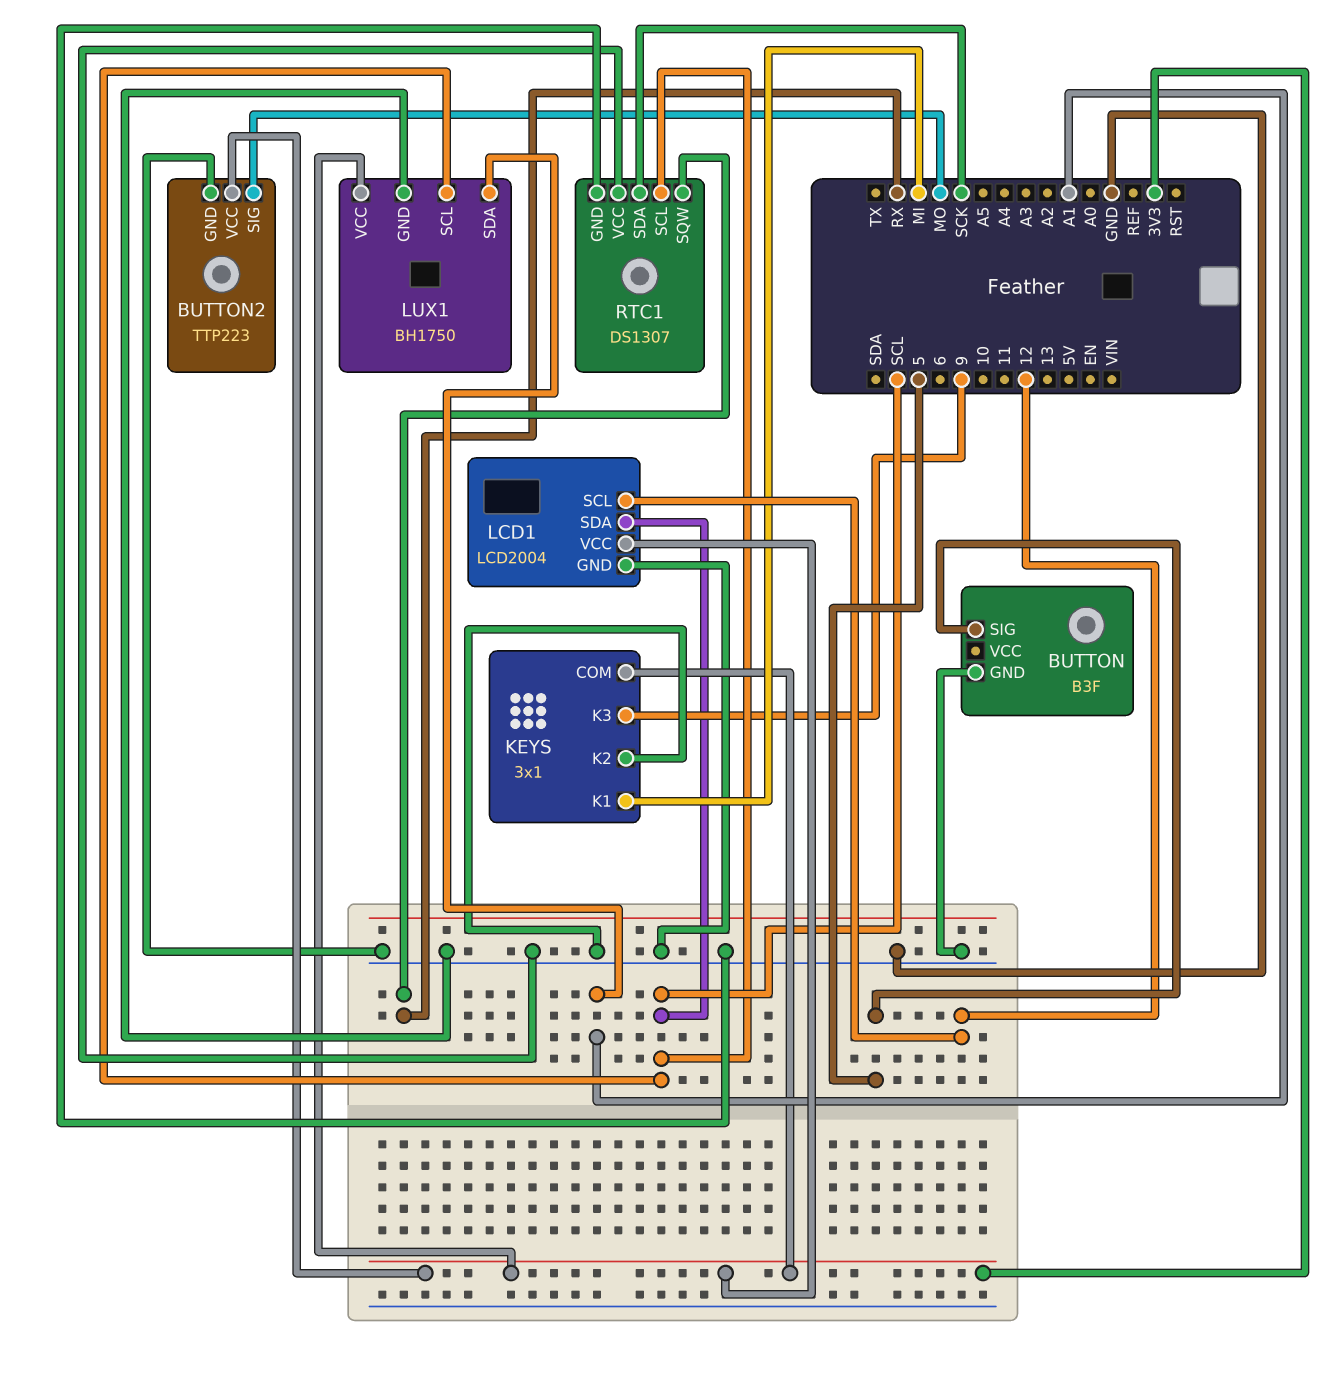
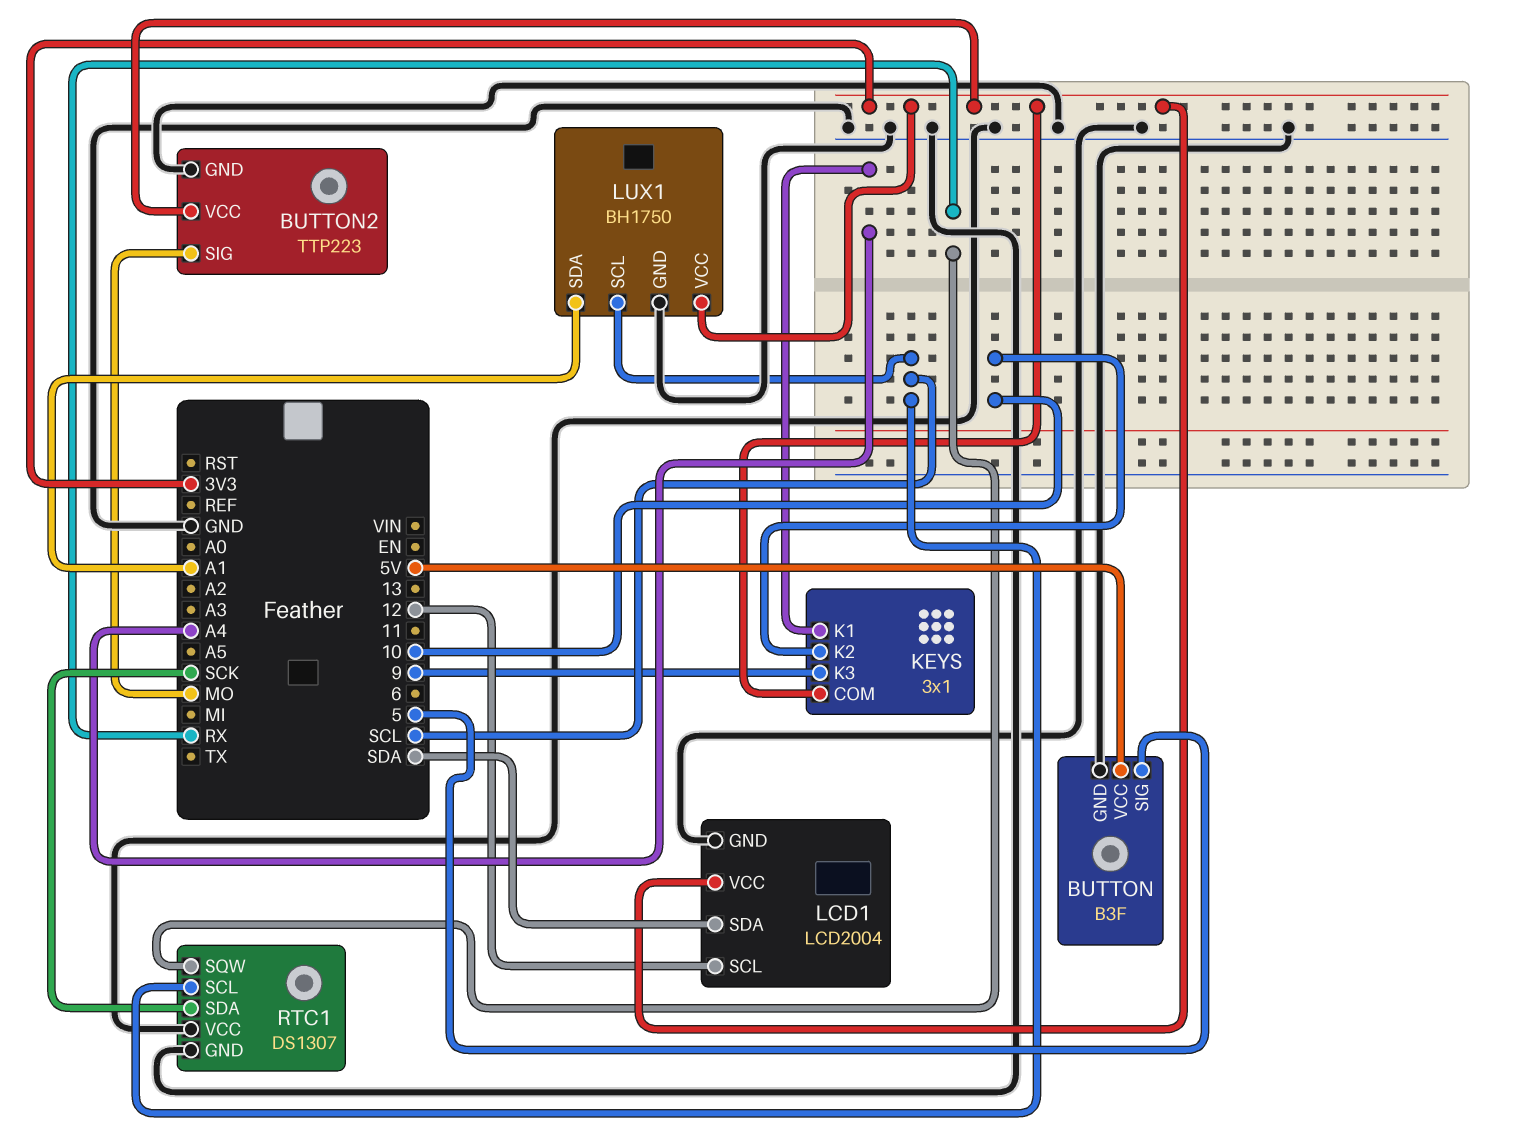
BUTTON pin VCC: none -> 5V
KEYS pin K1: MI -> A4
KEYS pin K2: GND -> 10
LCD1 pin SDA: SCL -> SDA

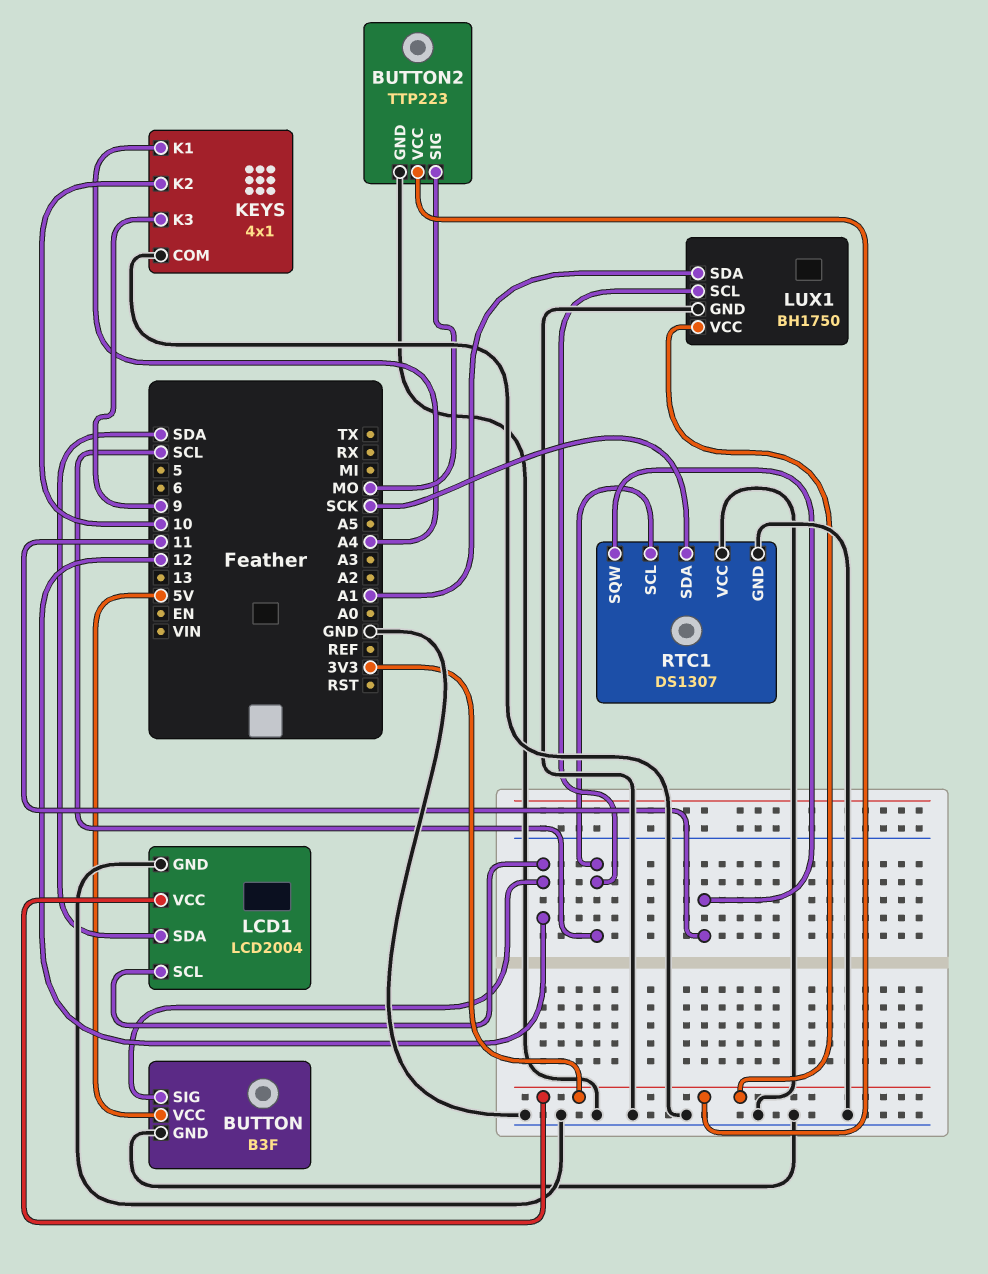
BUTTON pin SIG: 5 -> 12
KEYS: 3x1 -> 4x1
KEYS pin COM: 3V3 -> GND
RTC1 pin SQW: RX -> 11

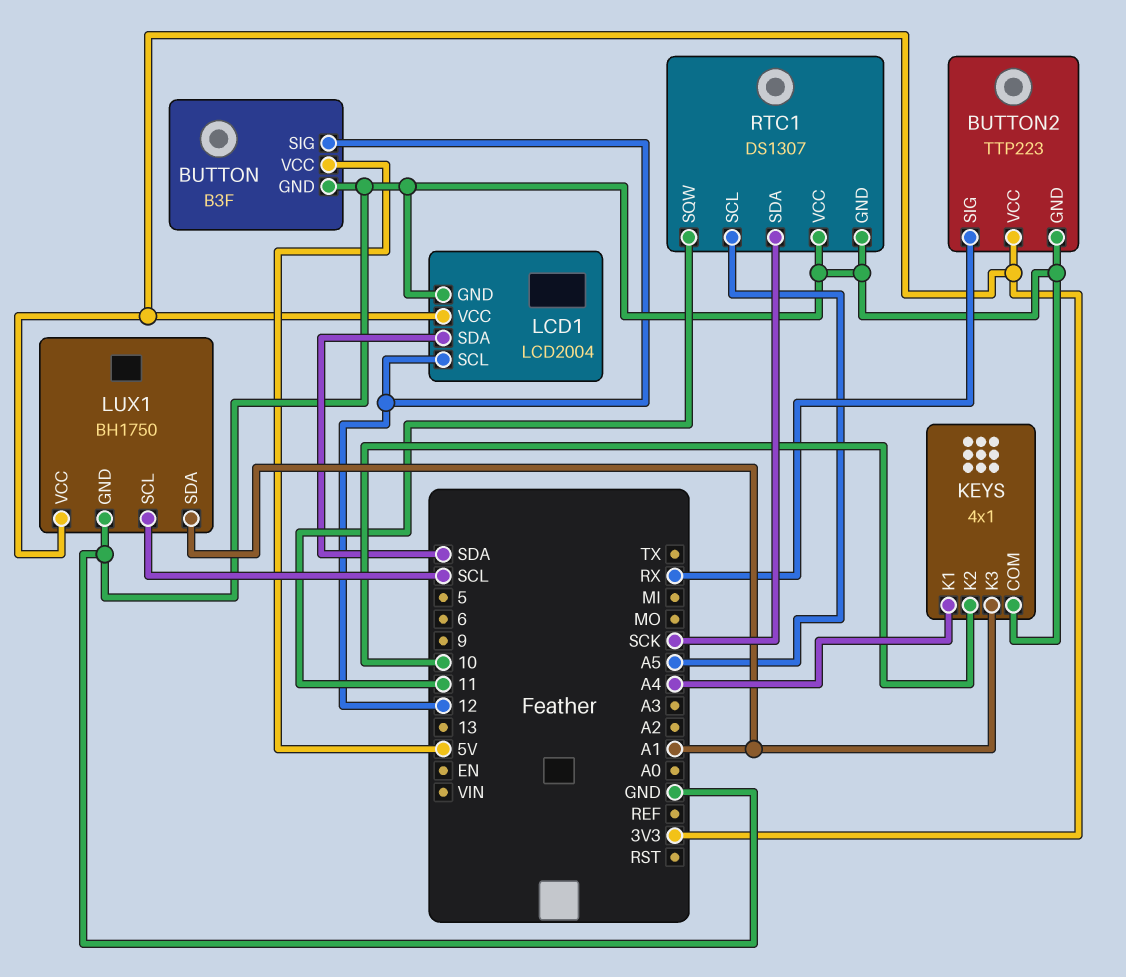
BUTTON2 pin SIG: MO -> RX
KEYS pin K3: 9 -> A1
RTC1 pin SCL: SCL -> A5

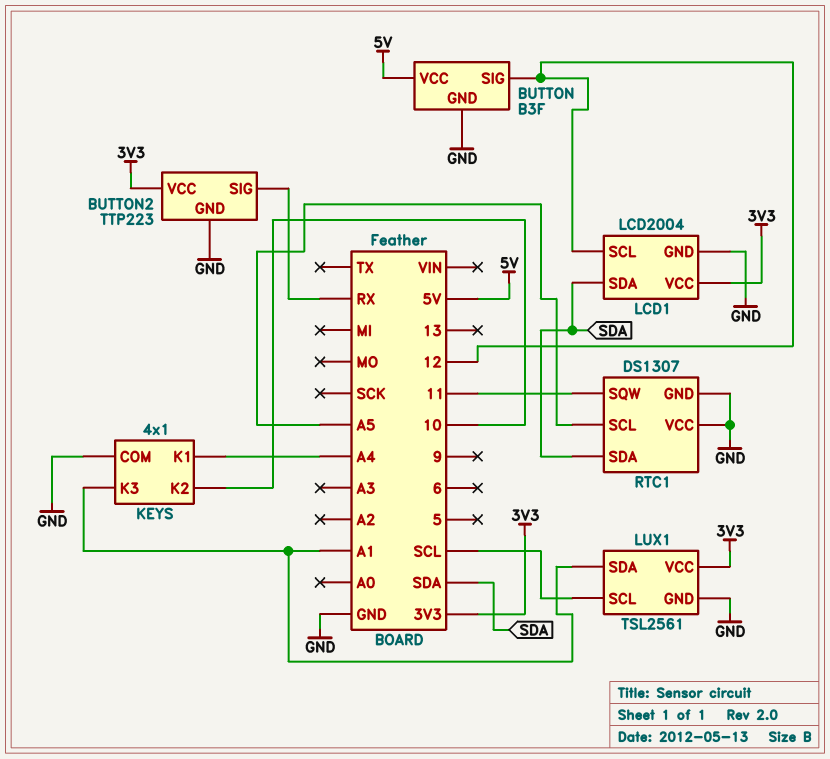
LUX1: BH1750 -> TSL2561
RTC1 pin SDA: SCK -> SDA

